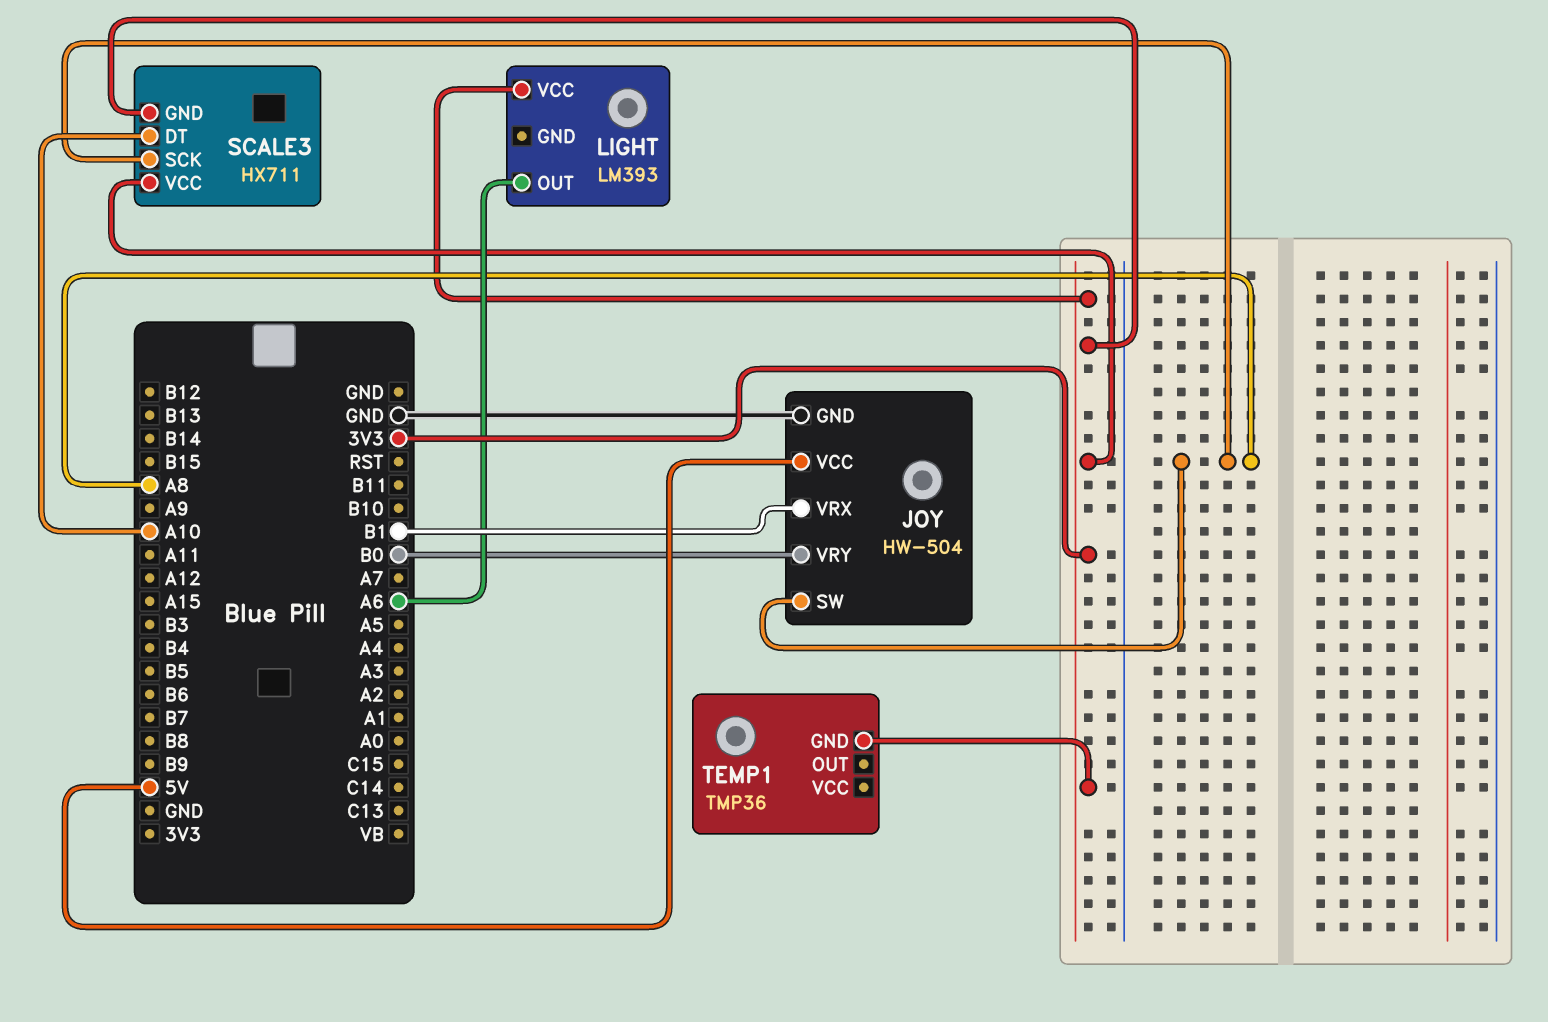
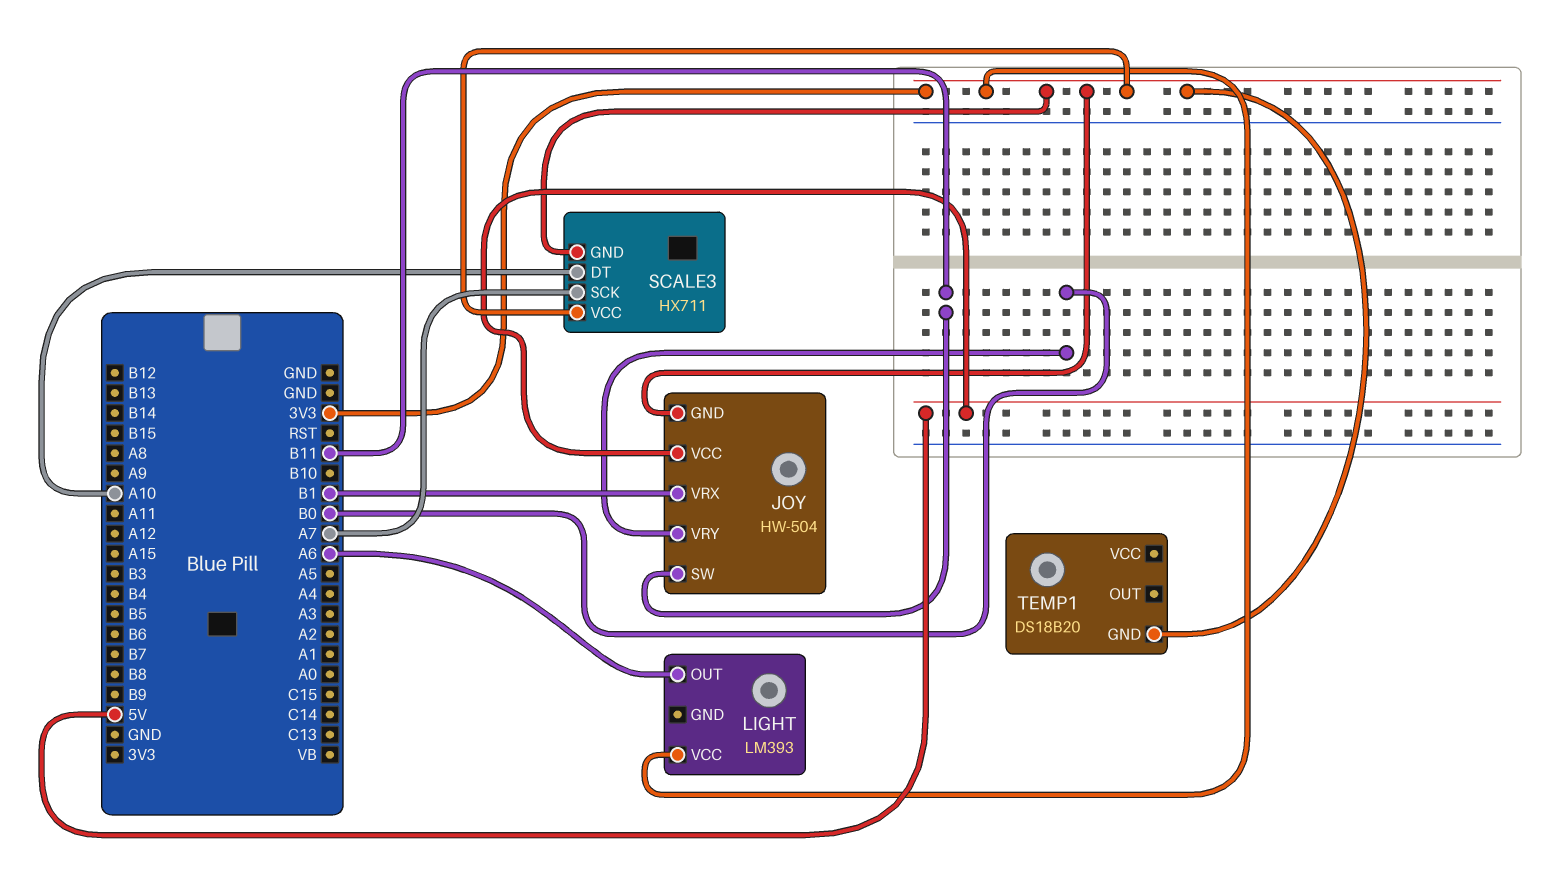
JOY pin GND: GND -> 3V3
JOY pin SW: A8 -> B11
SCALE3 pin SCK: A8 -> A7
TEMP1: TMP36 -> DS18B20

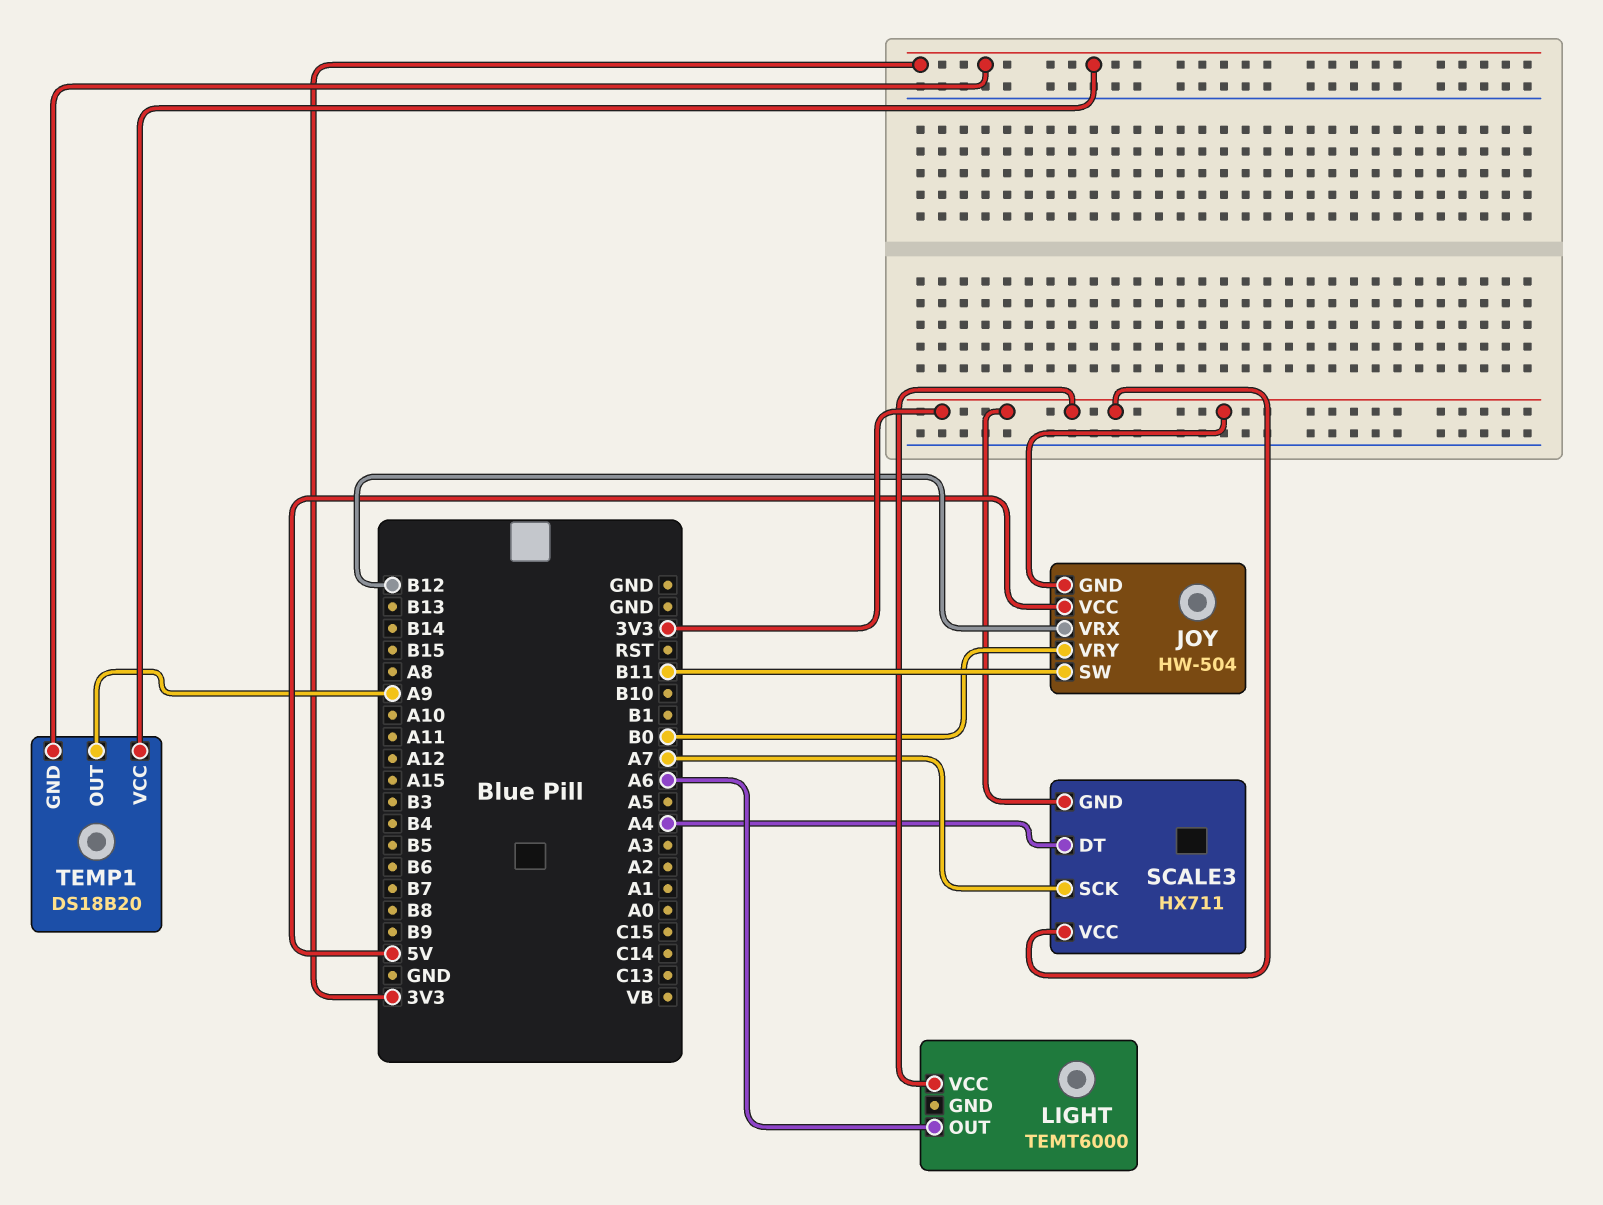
JOY pin VRX: B1 -> B12
LIGHT: LM393 -> TEMT6000
SCALE3 pin DT: A10 -> A4
TEMP1 pin OUT: none -> A9
TEMP1 pin VCC: none -> 3V3

